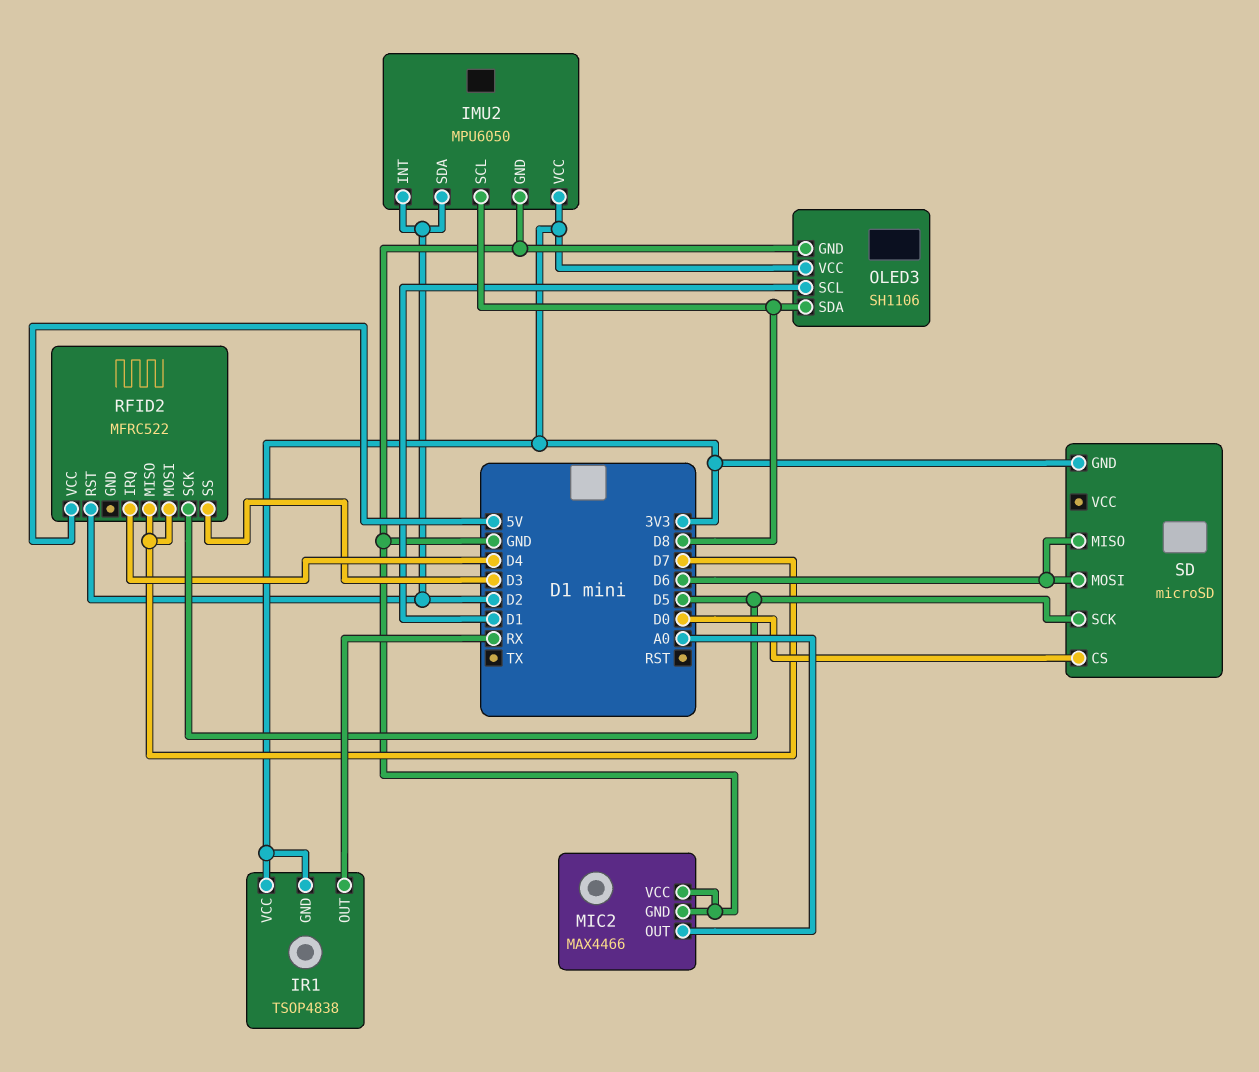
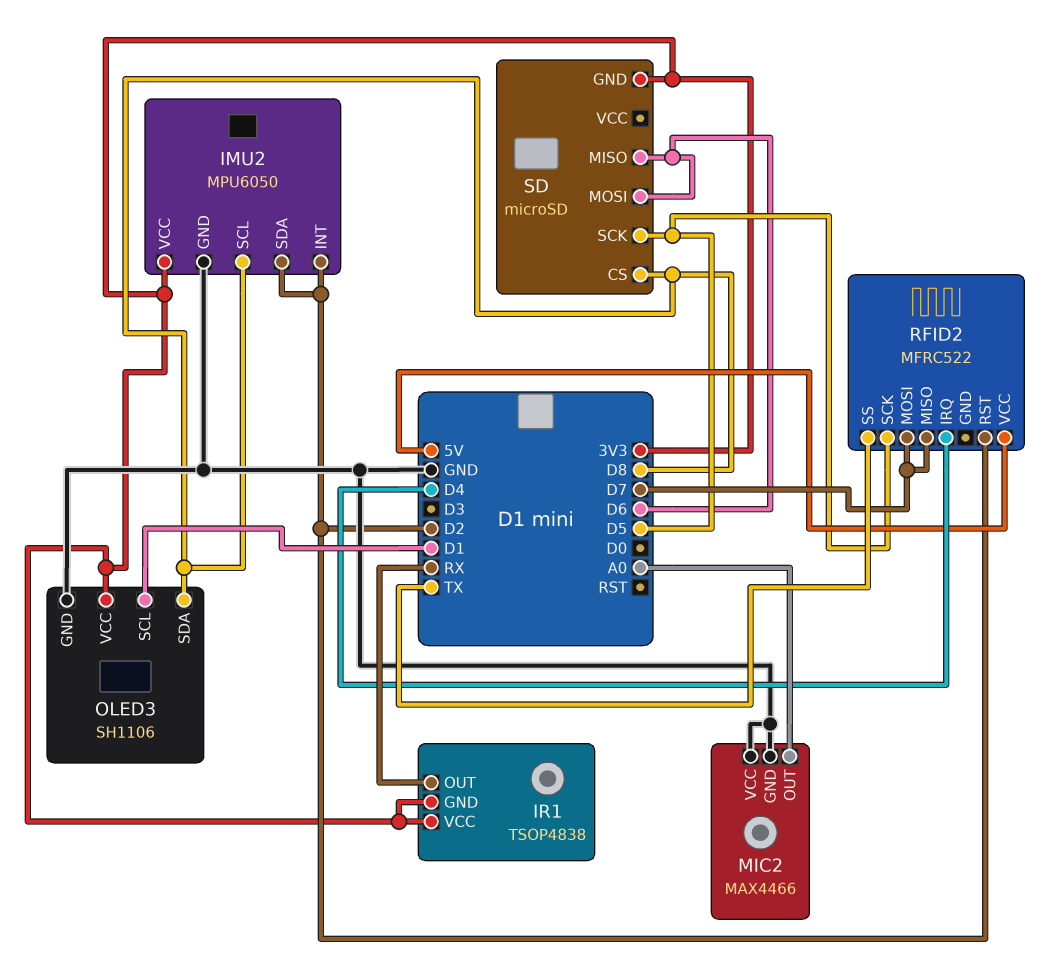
RFID2 pin SS: D3 -> TX
SD pin CS: D0 -> D8

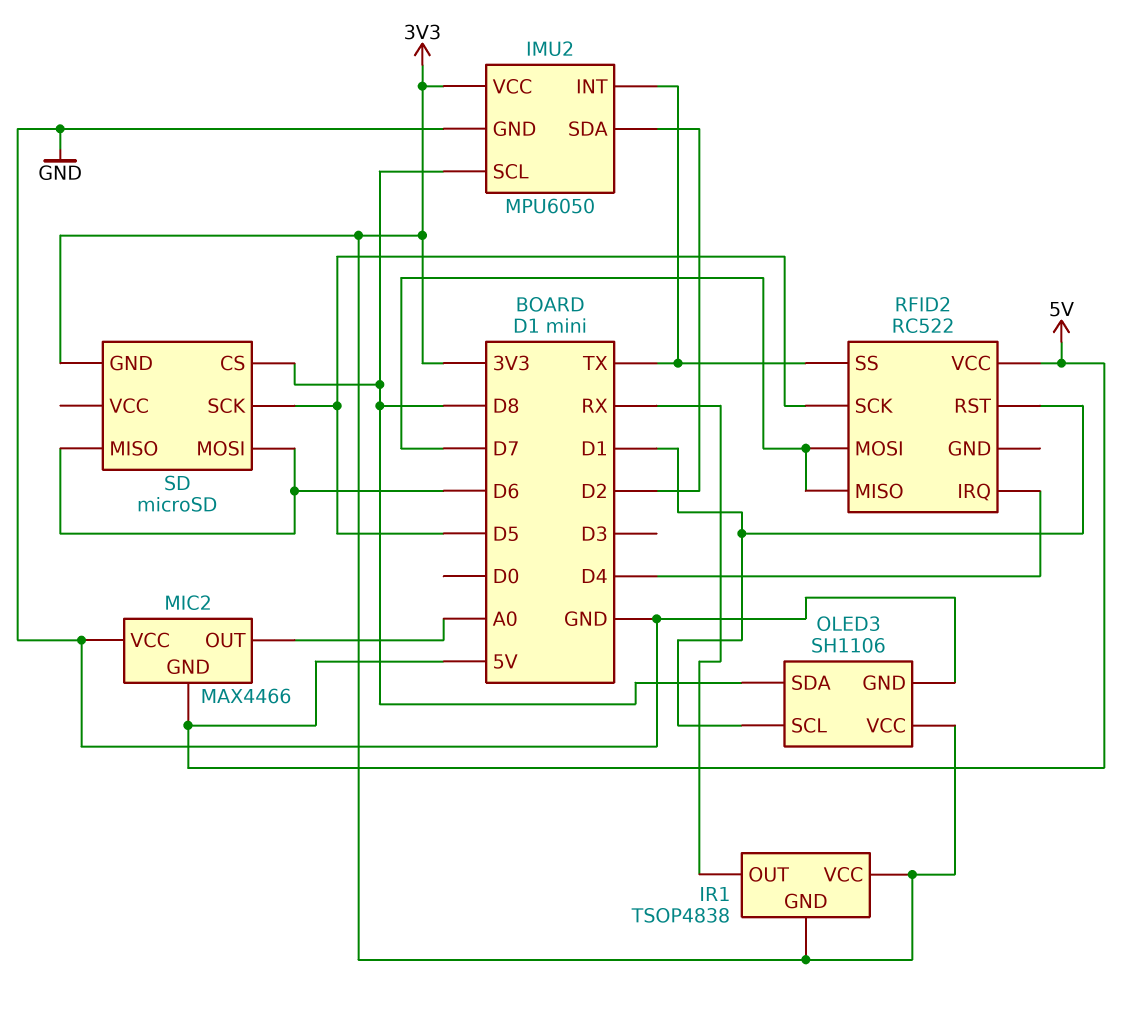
IMU2 pin INT: D2 -> TX
MIC2 pin GND: GND -> 5V
RFID2: MFRC522 -> RC522
RFID2 pin RST: D2 -> D1

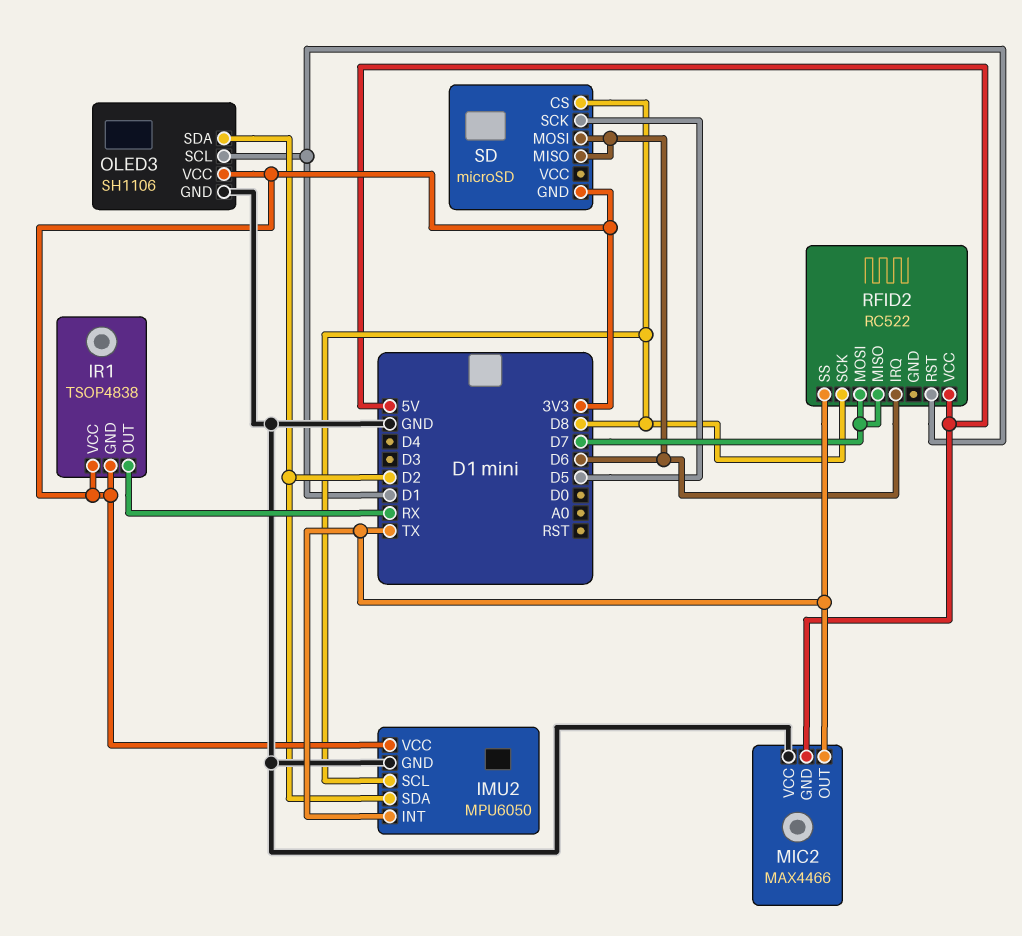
MIC2 pin OUT: A0 -> TX
OLED3 pin SDA: D8 -> D2
RFID2 pin IRQ: D4 -> D6
RFID2 pin SCK: D5 -> D8

